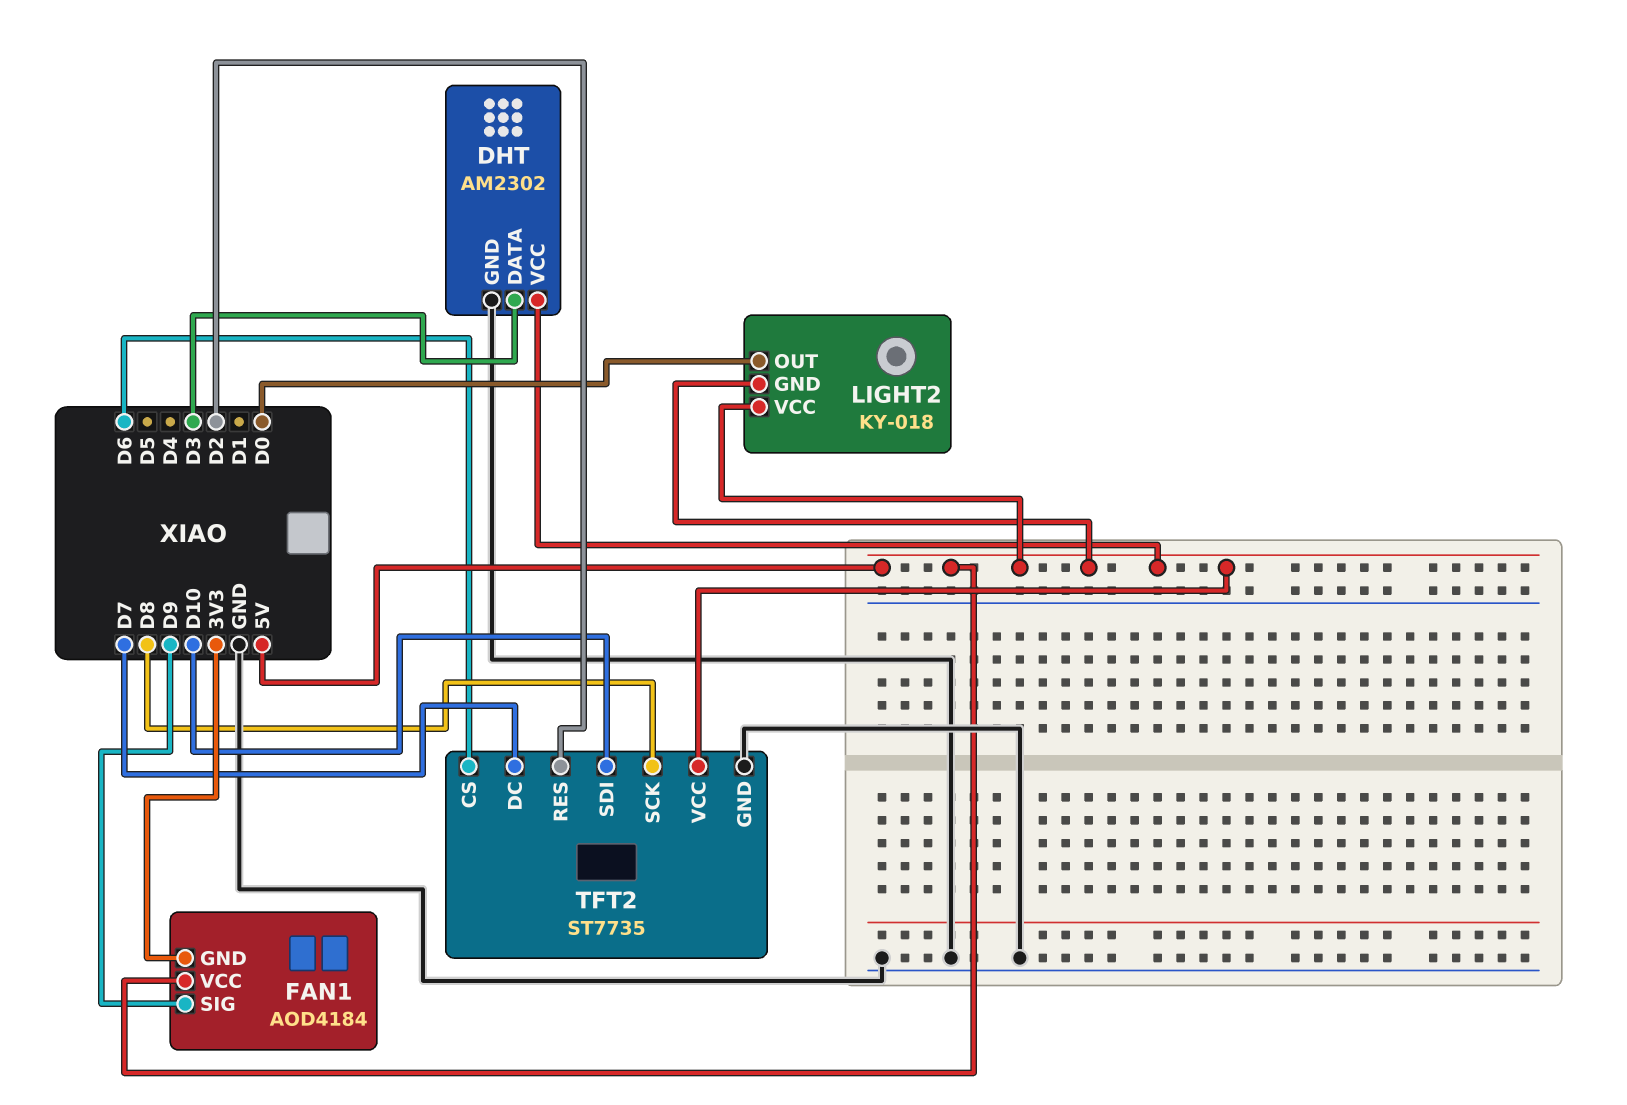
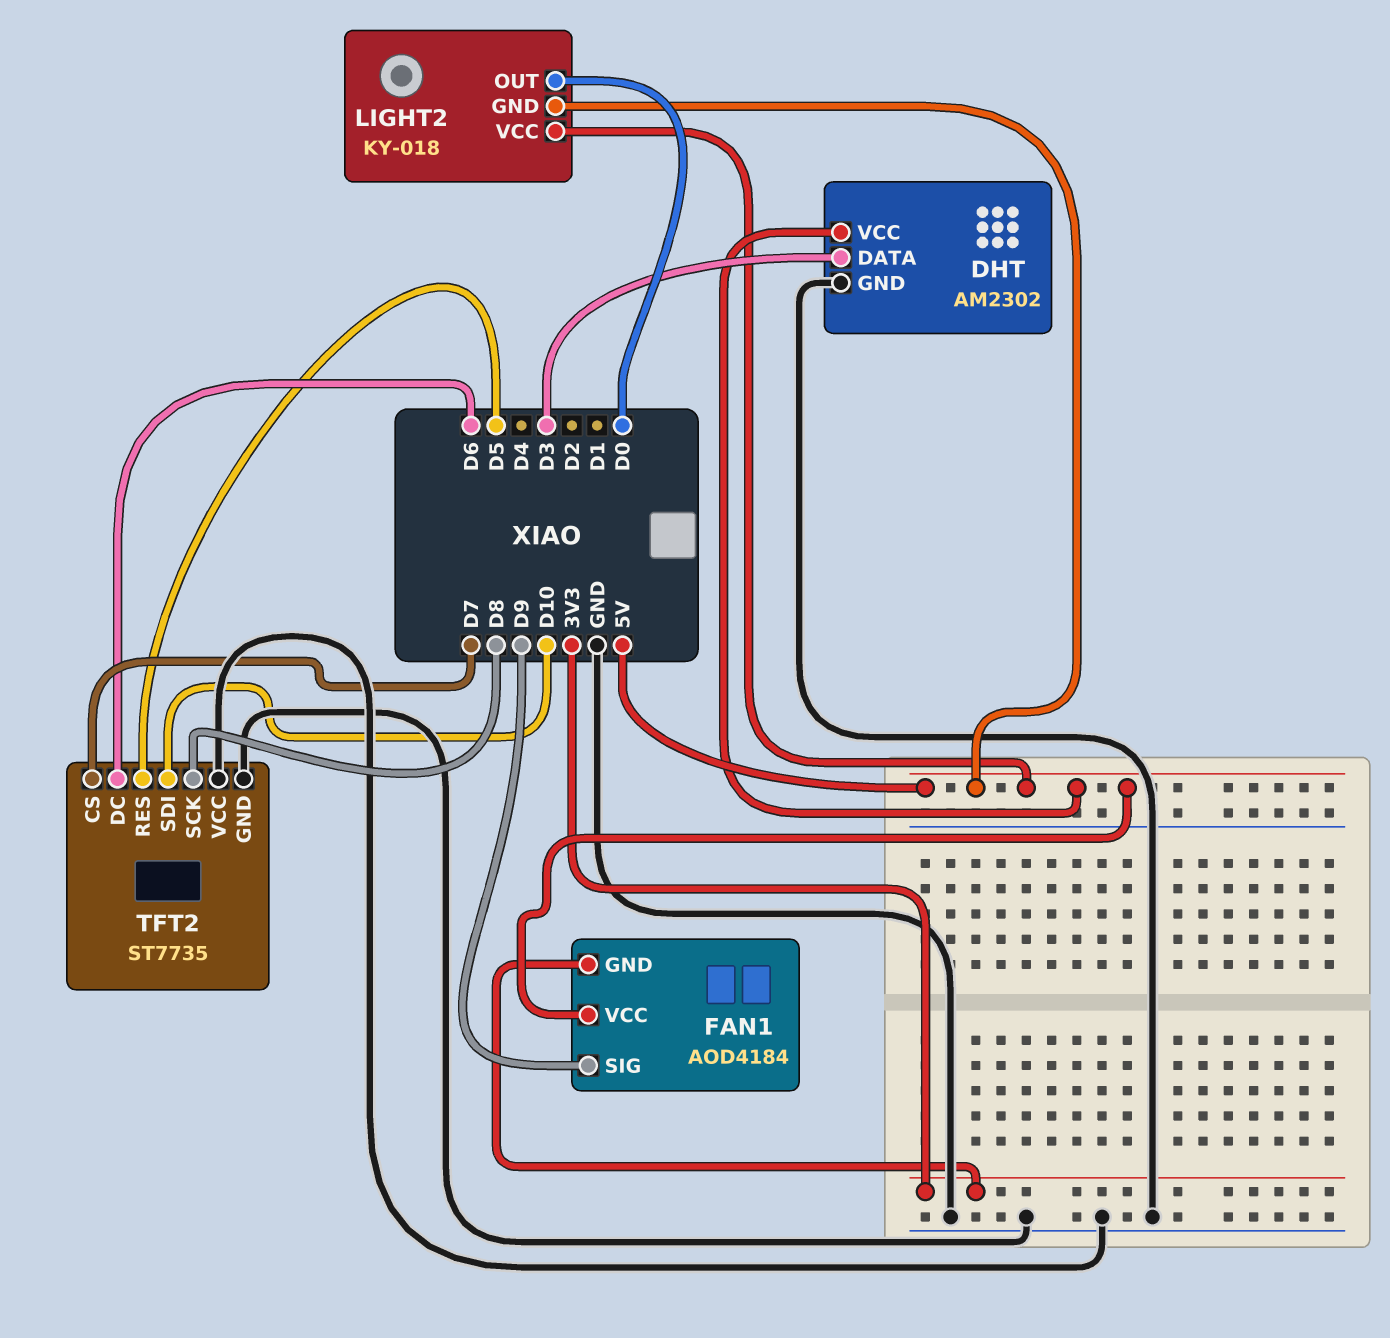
TFT2 pin CS: D6 -> D7
TFT2 pin DC: D7 -> D6
TFT2 pin RES: D2 -> D5
TFT2 pin VCC: 5V -> GND

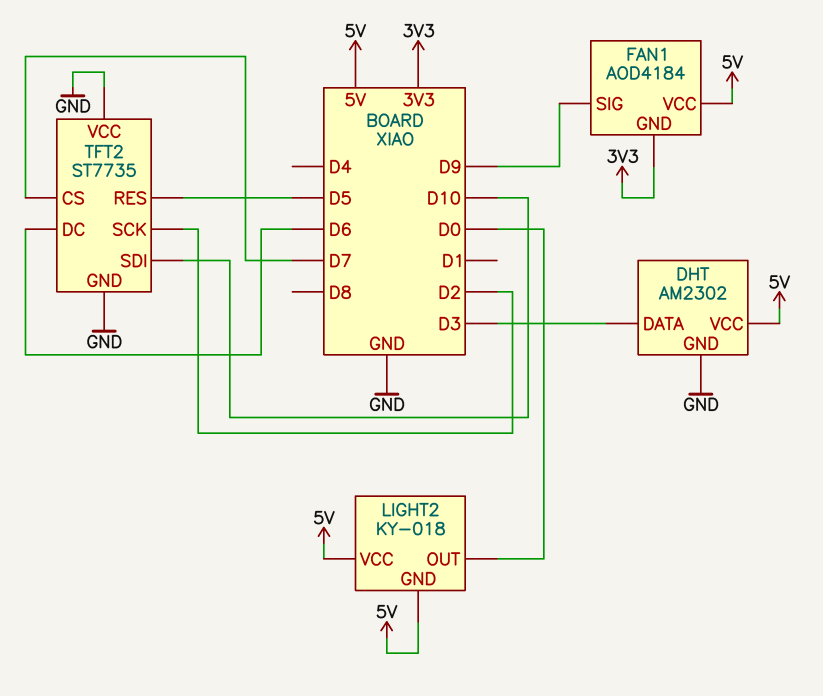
TFT2 pin SCK: D8 -> D2

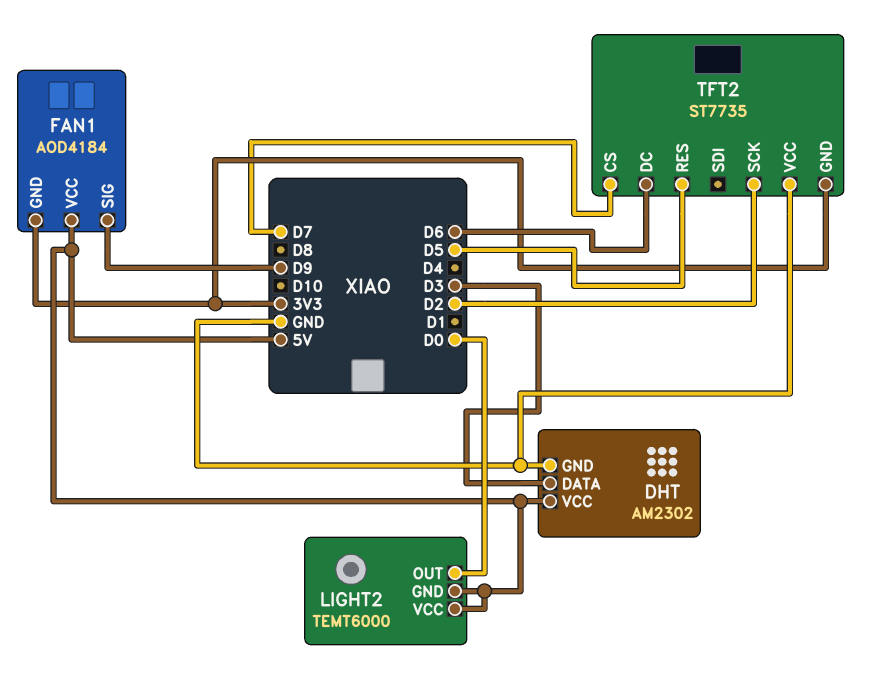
LIGHT2: KY-018 -> TEMT6000
TFT2 pin GND: GND -> 3V3
TFT2 pin SDI: D10 -> none

